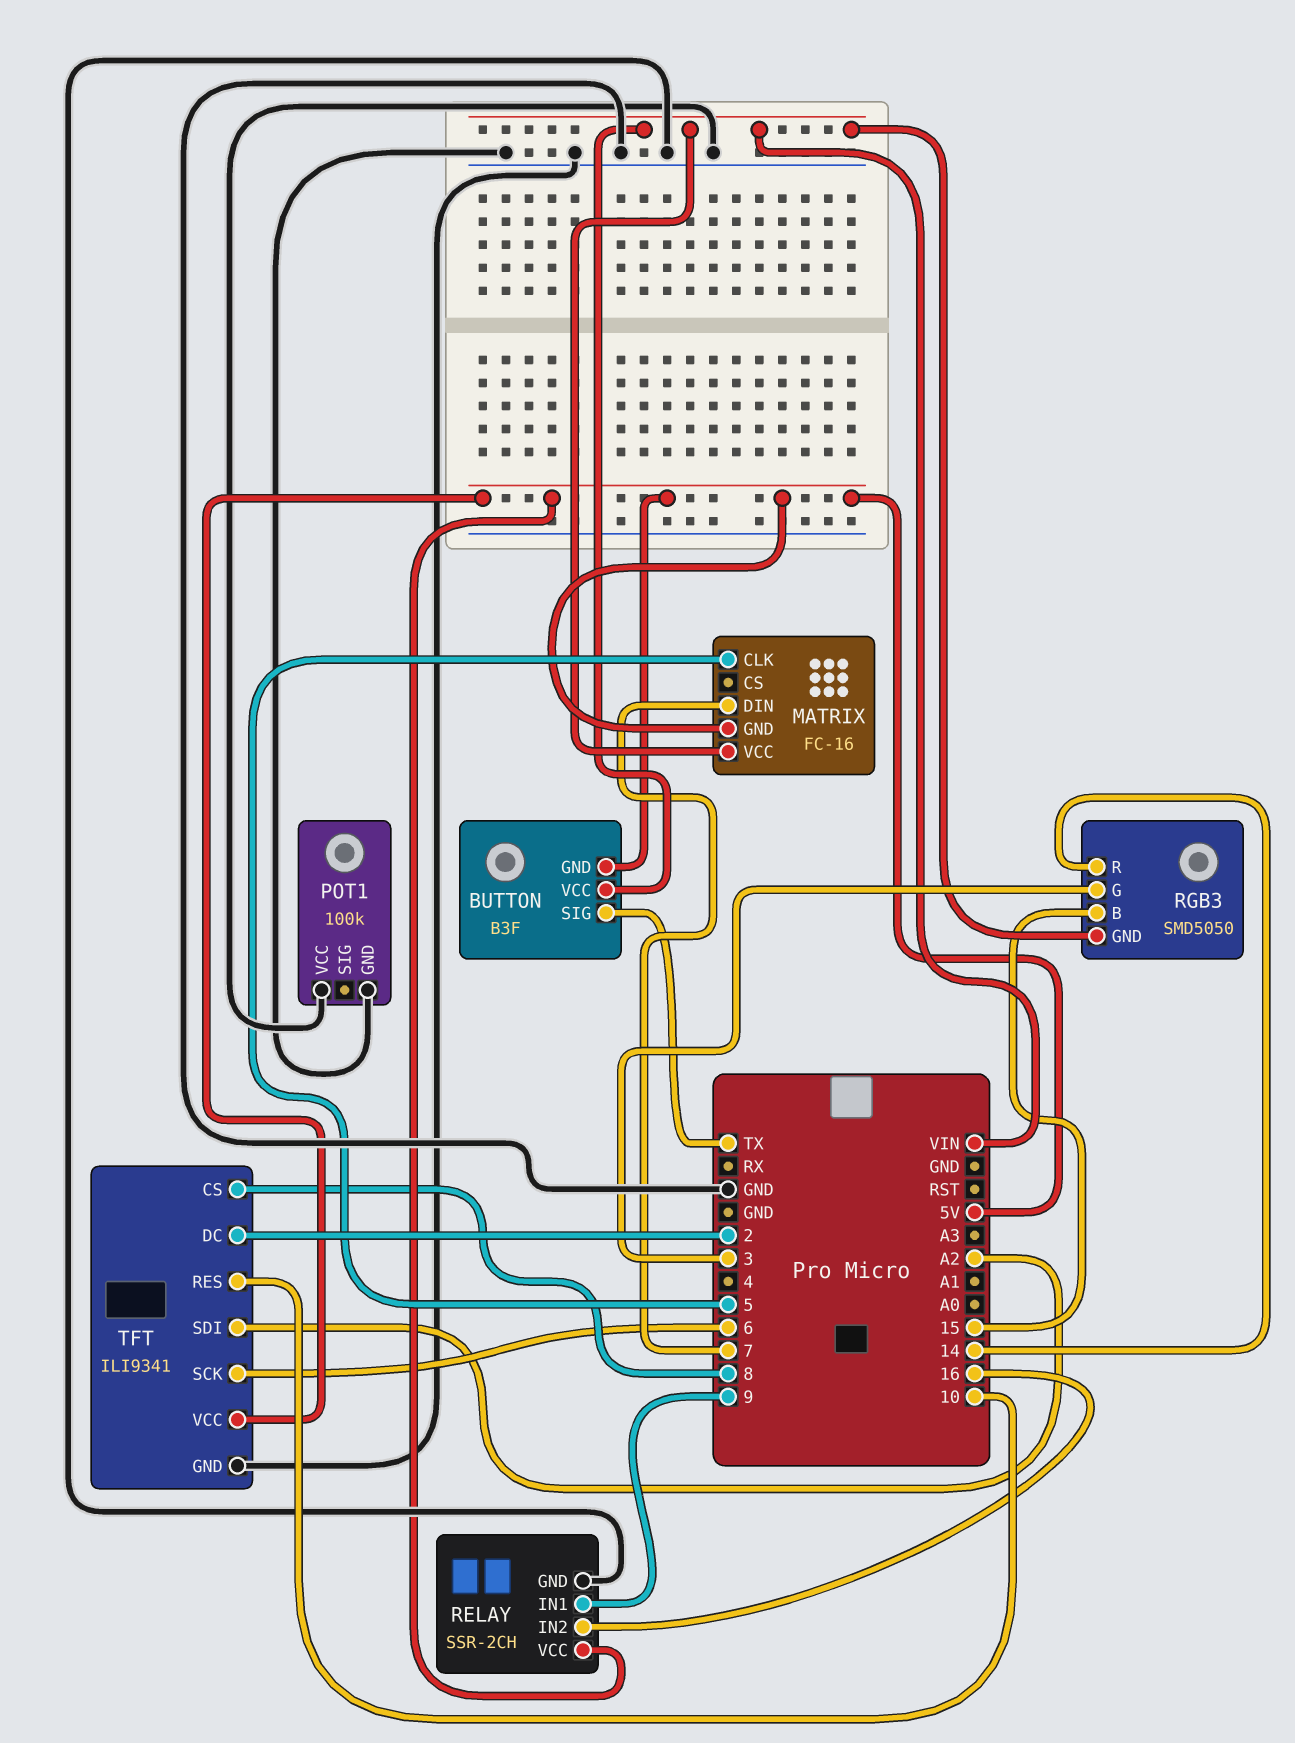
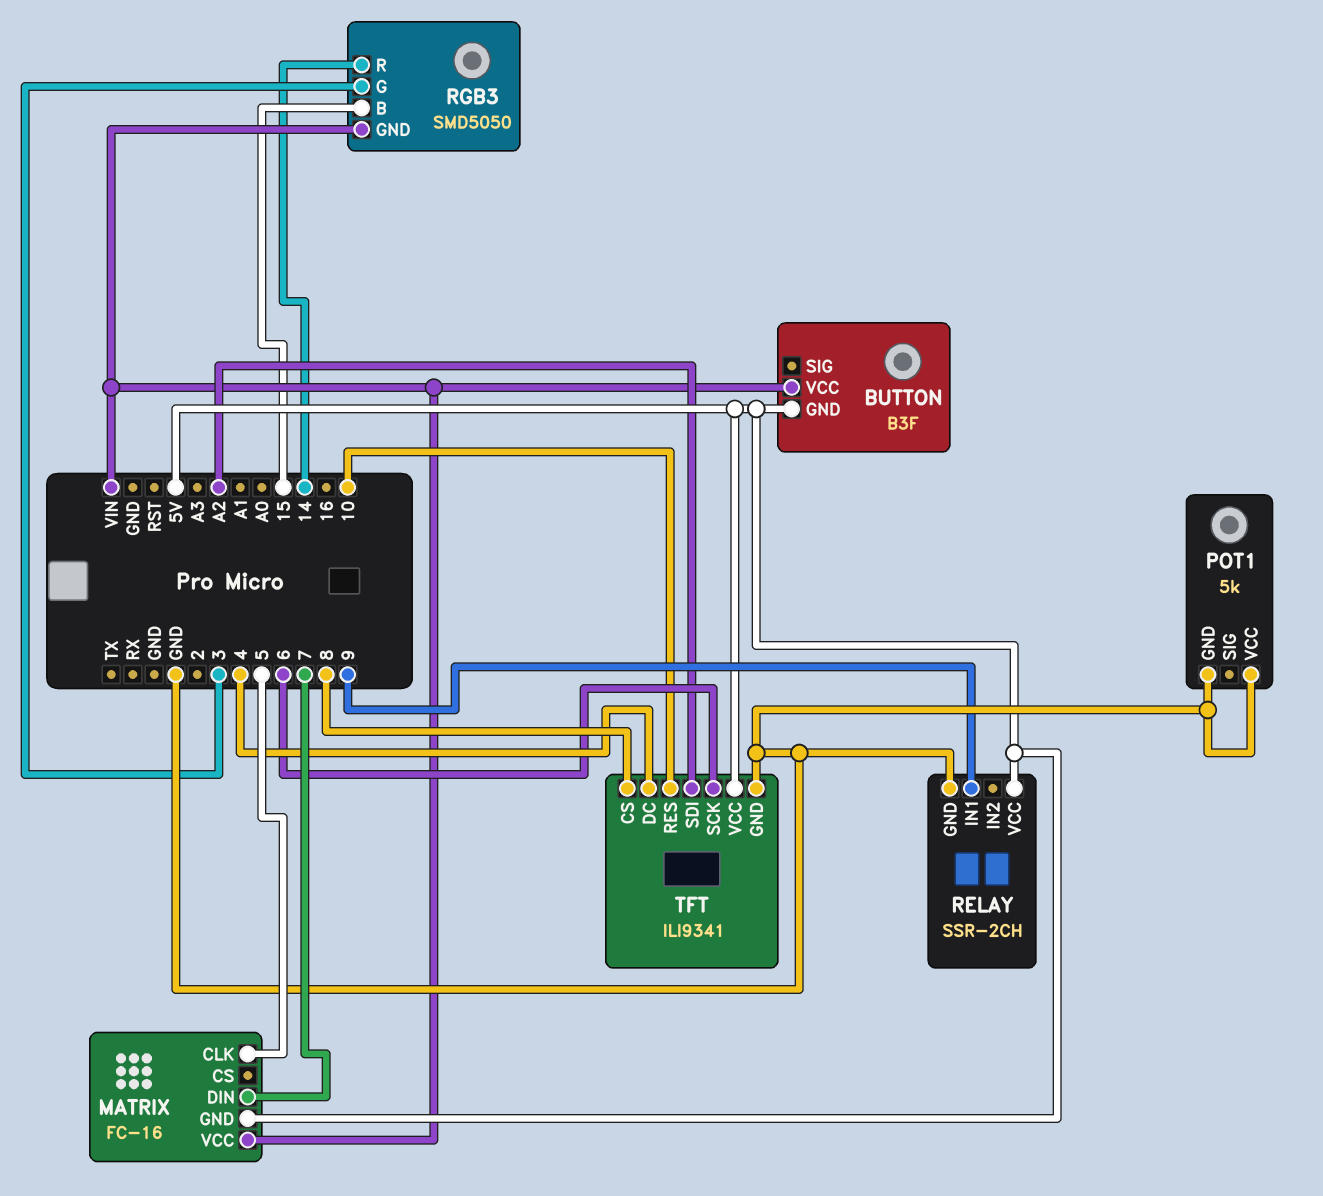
BUTTON pin SIG: TX -> none
POT1: 100k -> 5k
RELAY pin IN2: 16 -> none
TFT pin DC: 2 -> 4

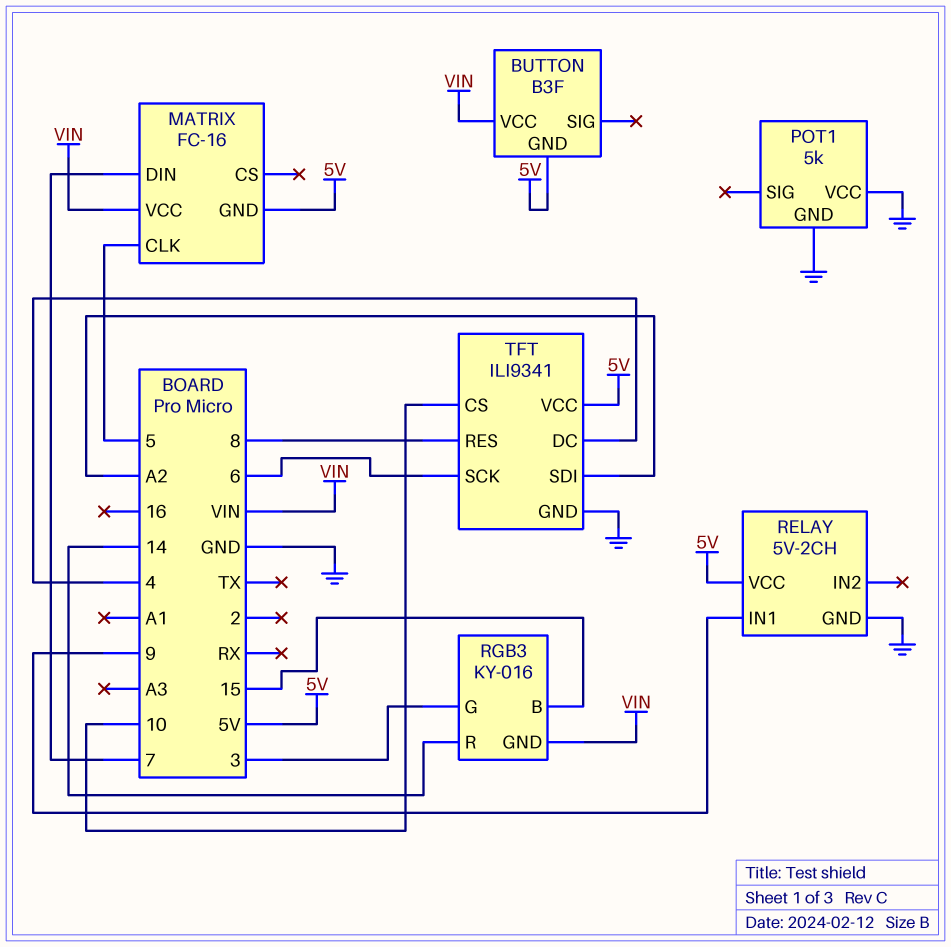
RELAY: SSR-2CH -> 5V-2CH
RGB3: SMD5050 -> KY-016
TFT pin CS: 8 -> 10
TFT pin RES: 10 -> 8

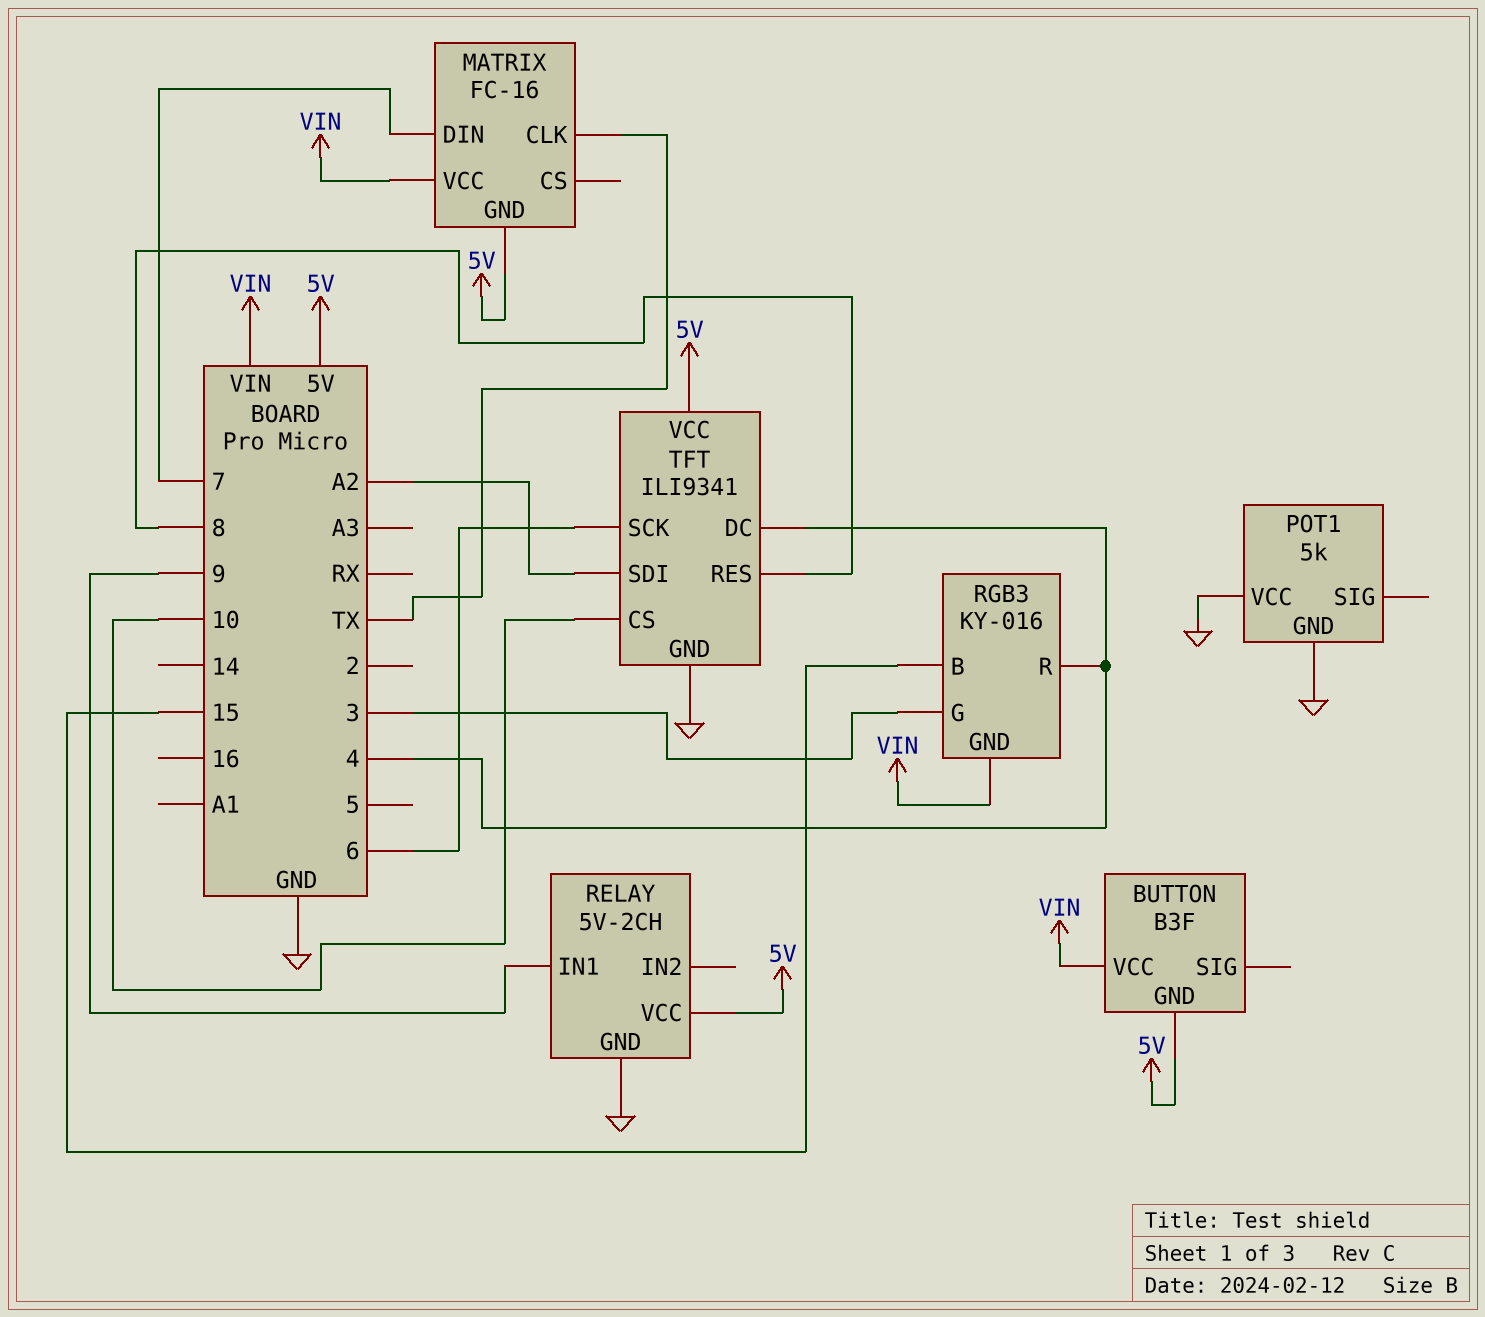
MATRIX pin CLK: 5 -> TX
RGB3 pin R: 14 -> 4

